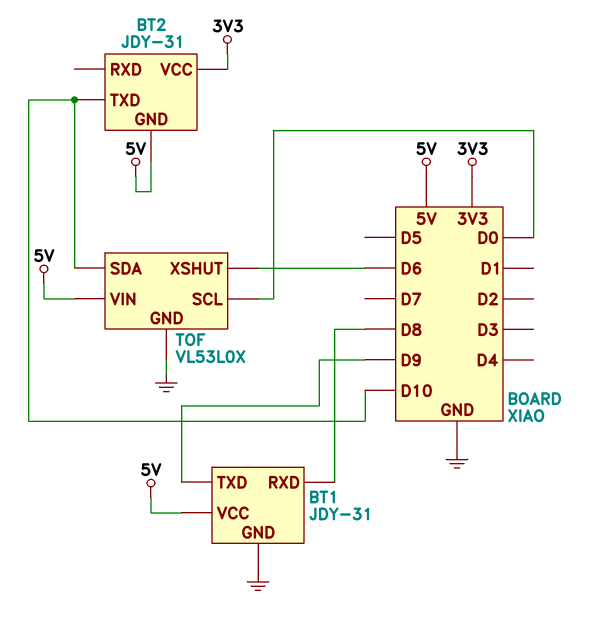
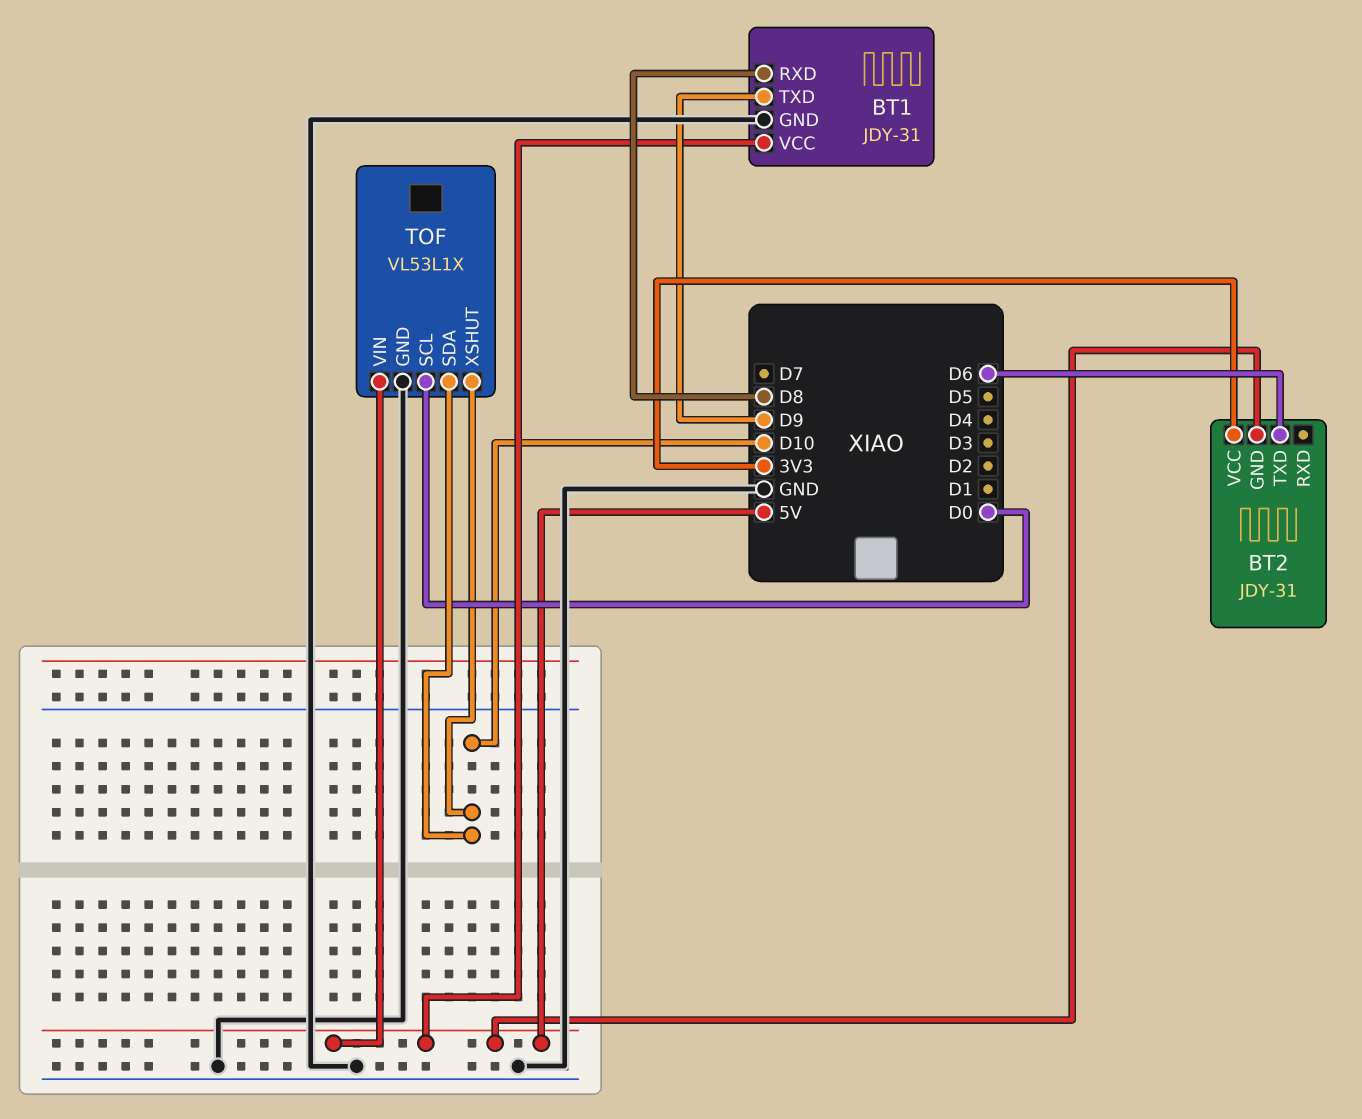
BT2 pin TXD: D10 -> D6
TOF: VL53L0X -> VL53L1X
TOF pin XSHUT: D6 -> D10

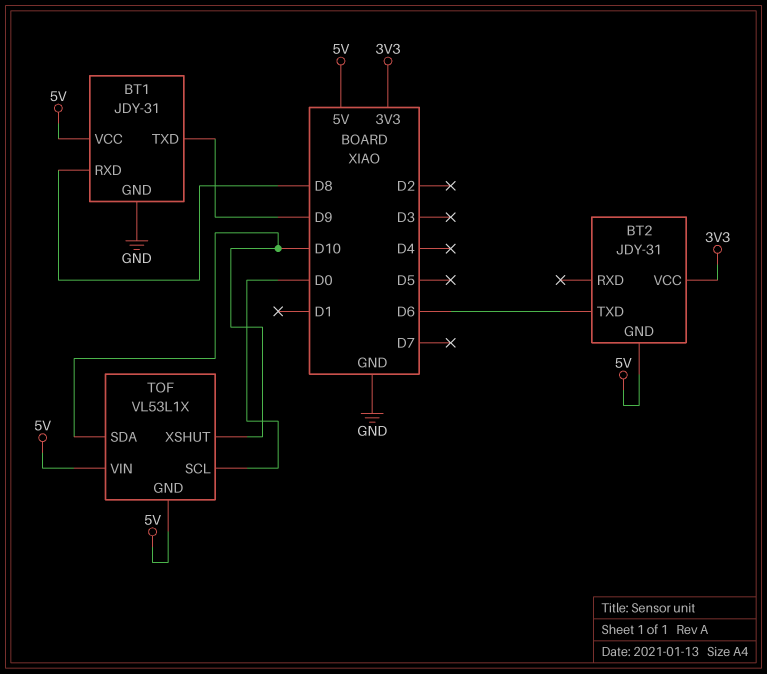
TOF pin GND: GND -> 5V

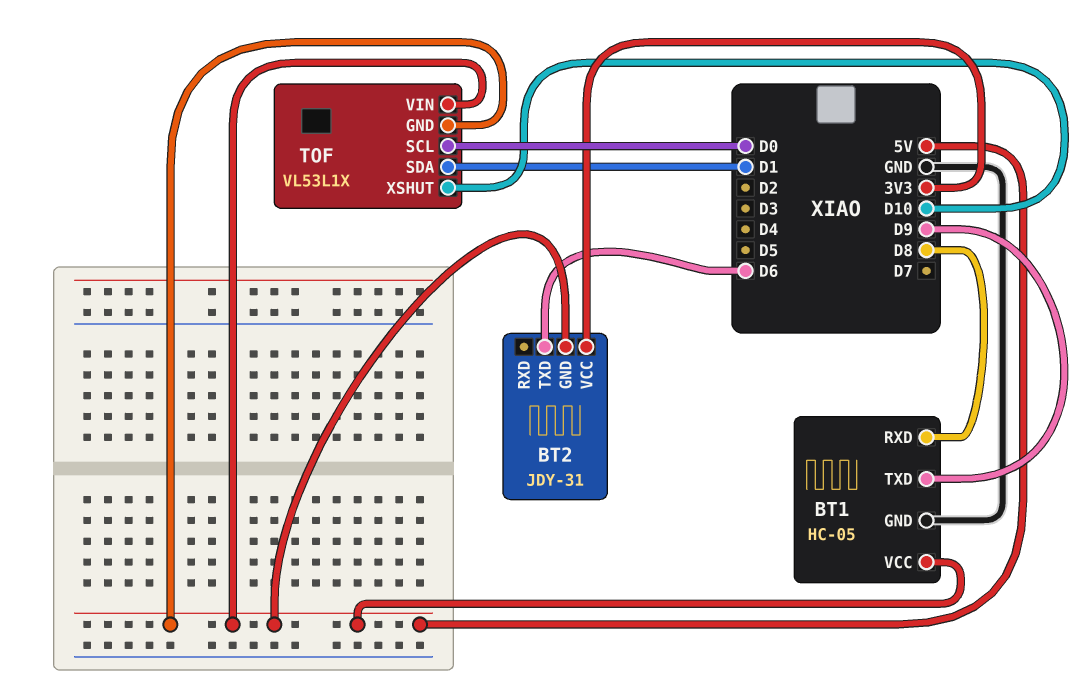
BT1: JDY-31 -> HC-05
TOF pin SDA: D10 -> D1

